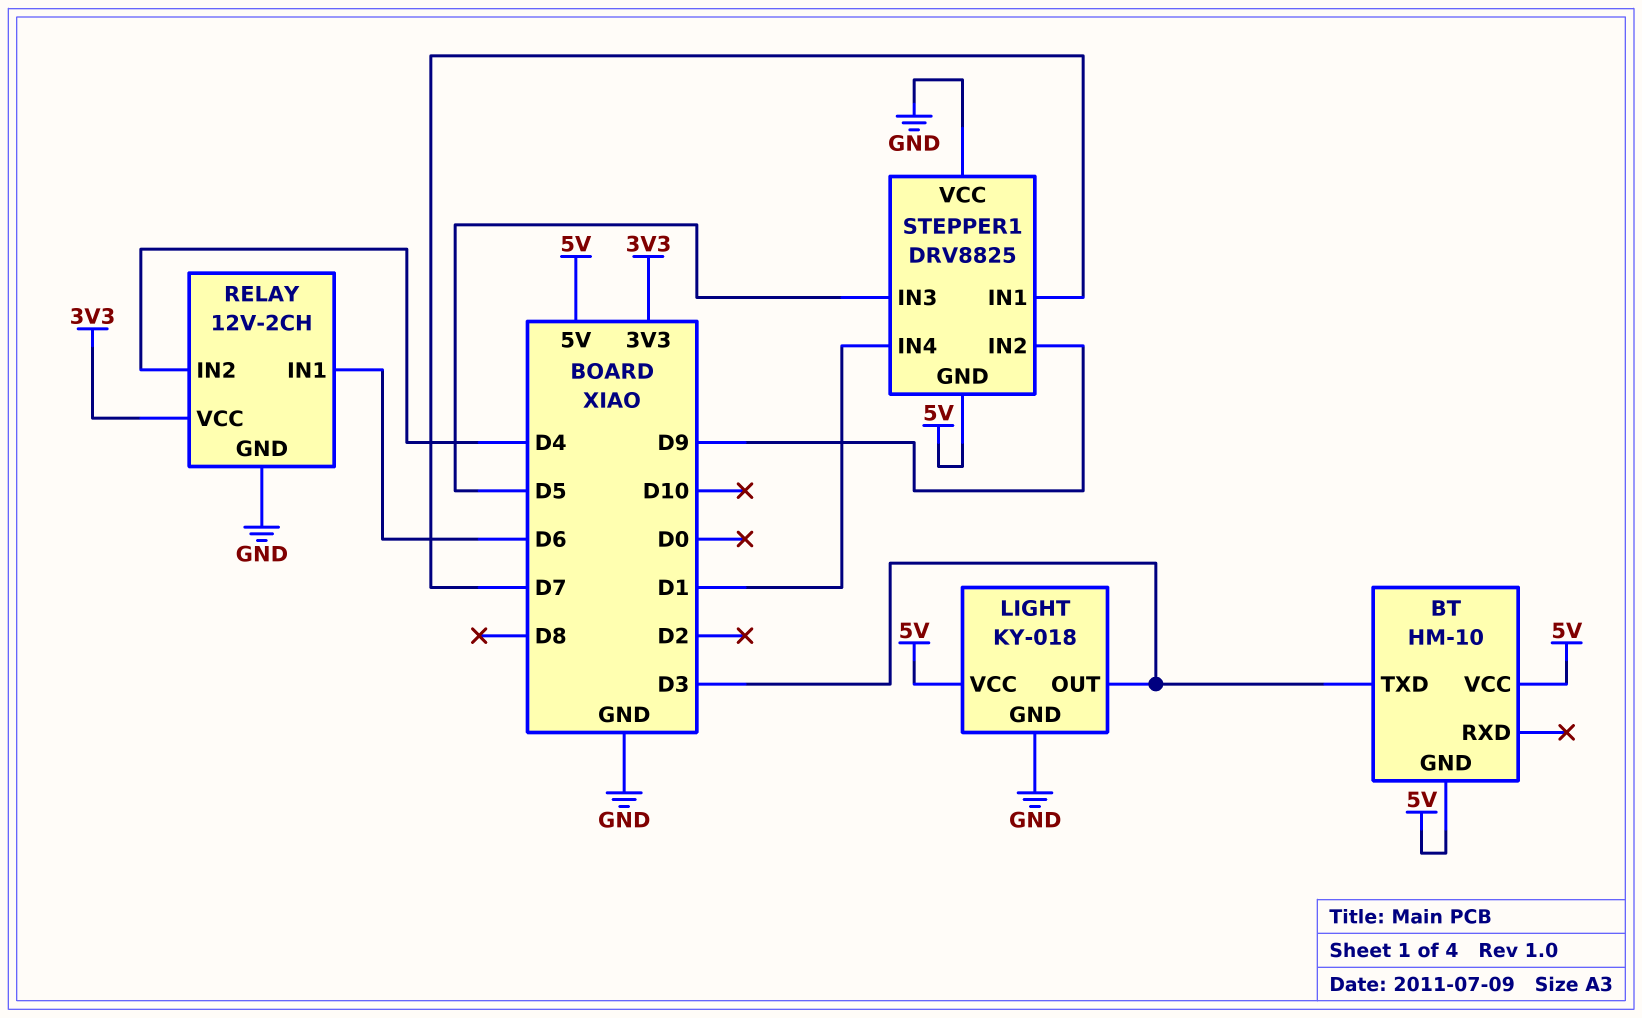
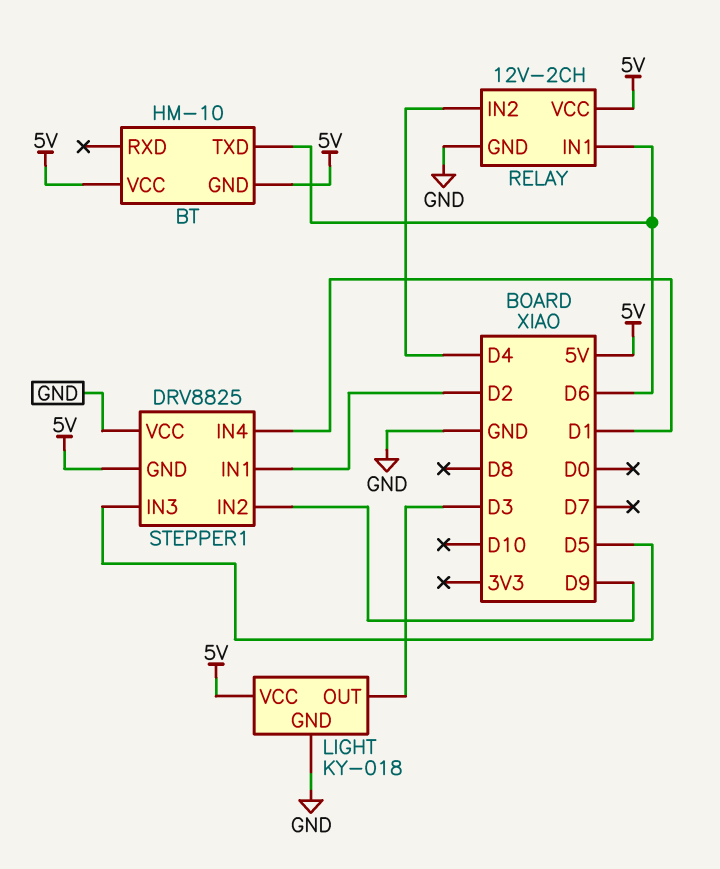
BT pin TXD: D3 -> D6
RELAY pin VCC: 3V3 -> 5V
STEPPER1 pin IN1: D7 -> D2

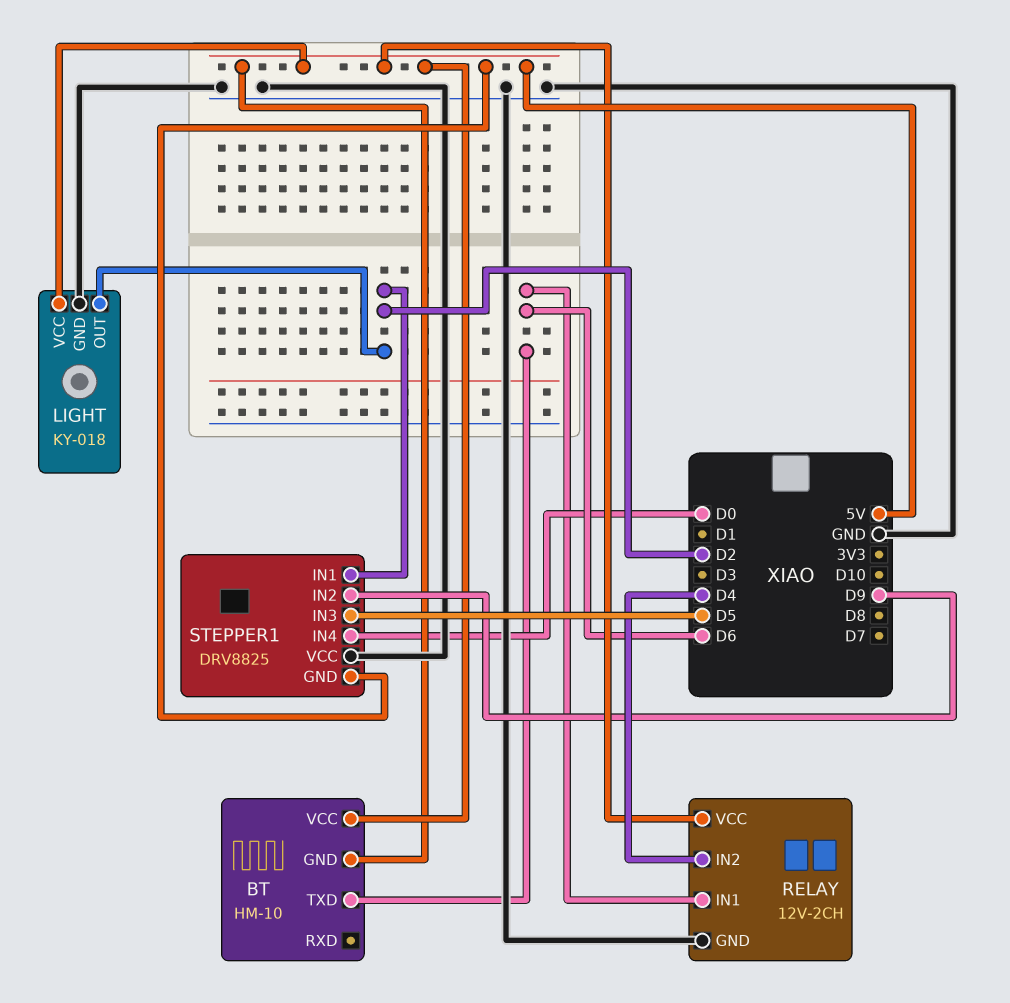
LIGHT pin OUT: D3 -> D2
STEPPER1 pin IN4: D1 -> D0

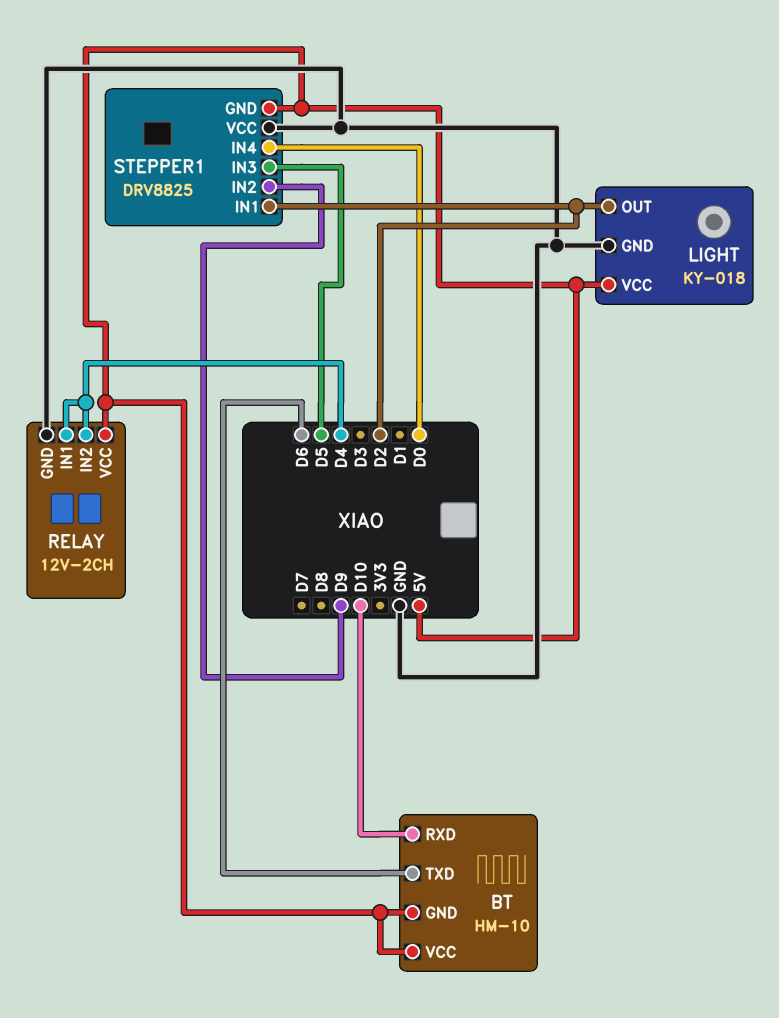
BT pin RXD: none -> D10
RELAY pin IN1: D6 -> D4

